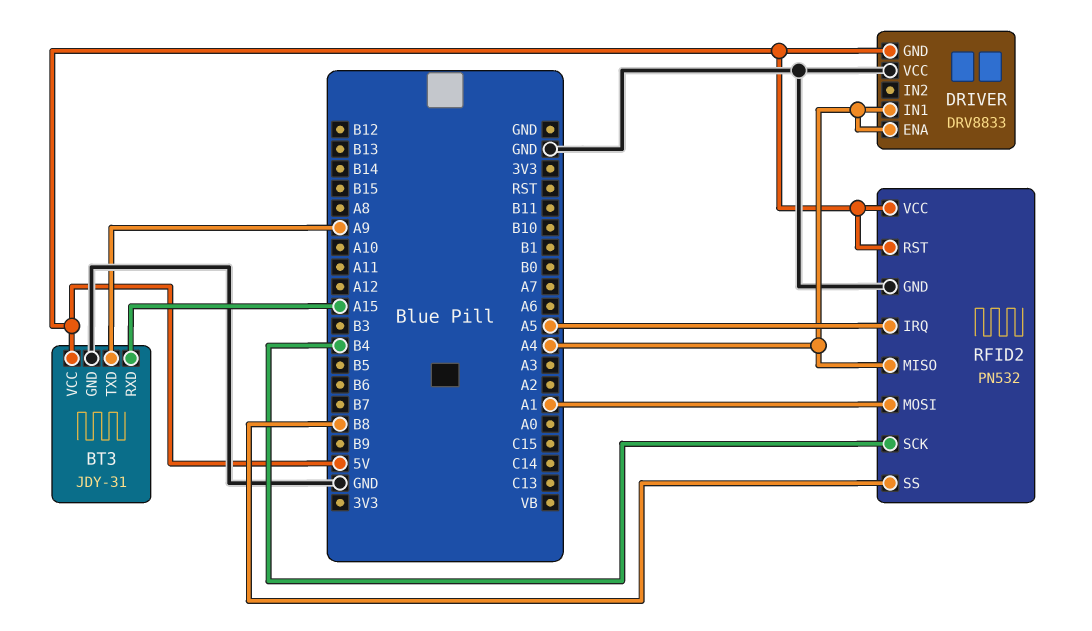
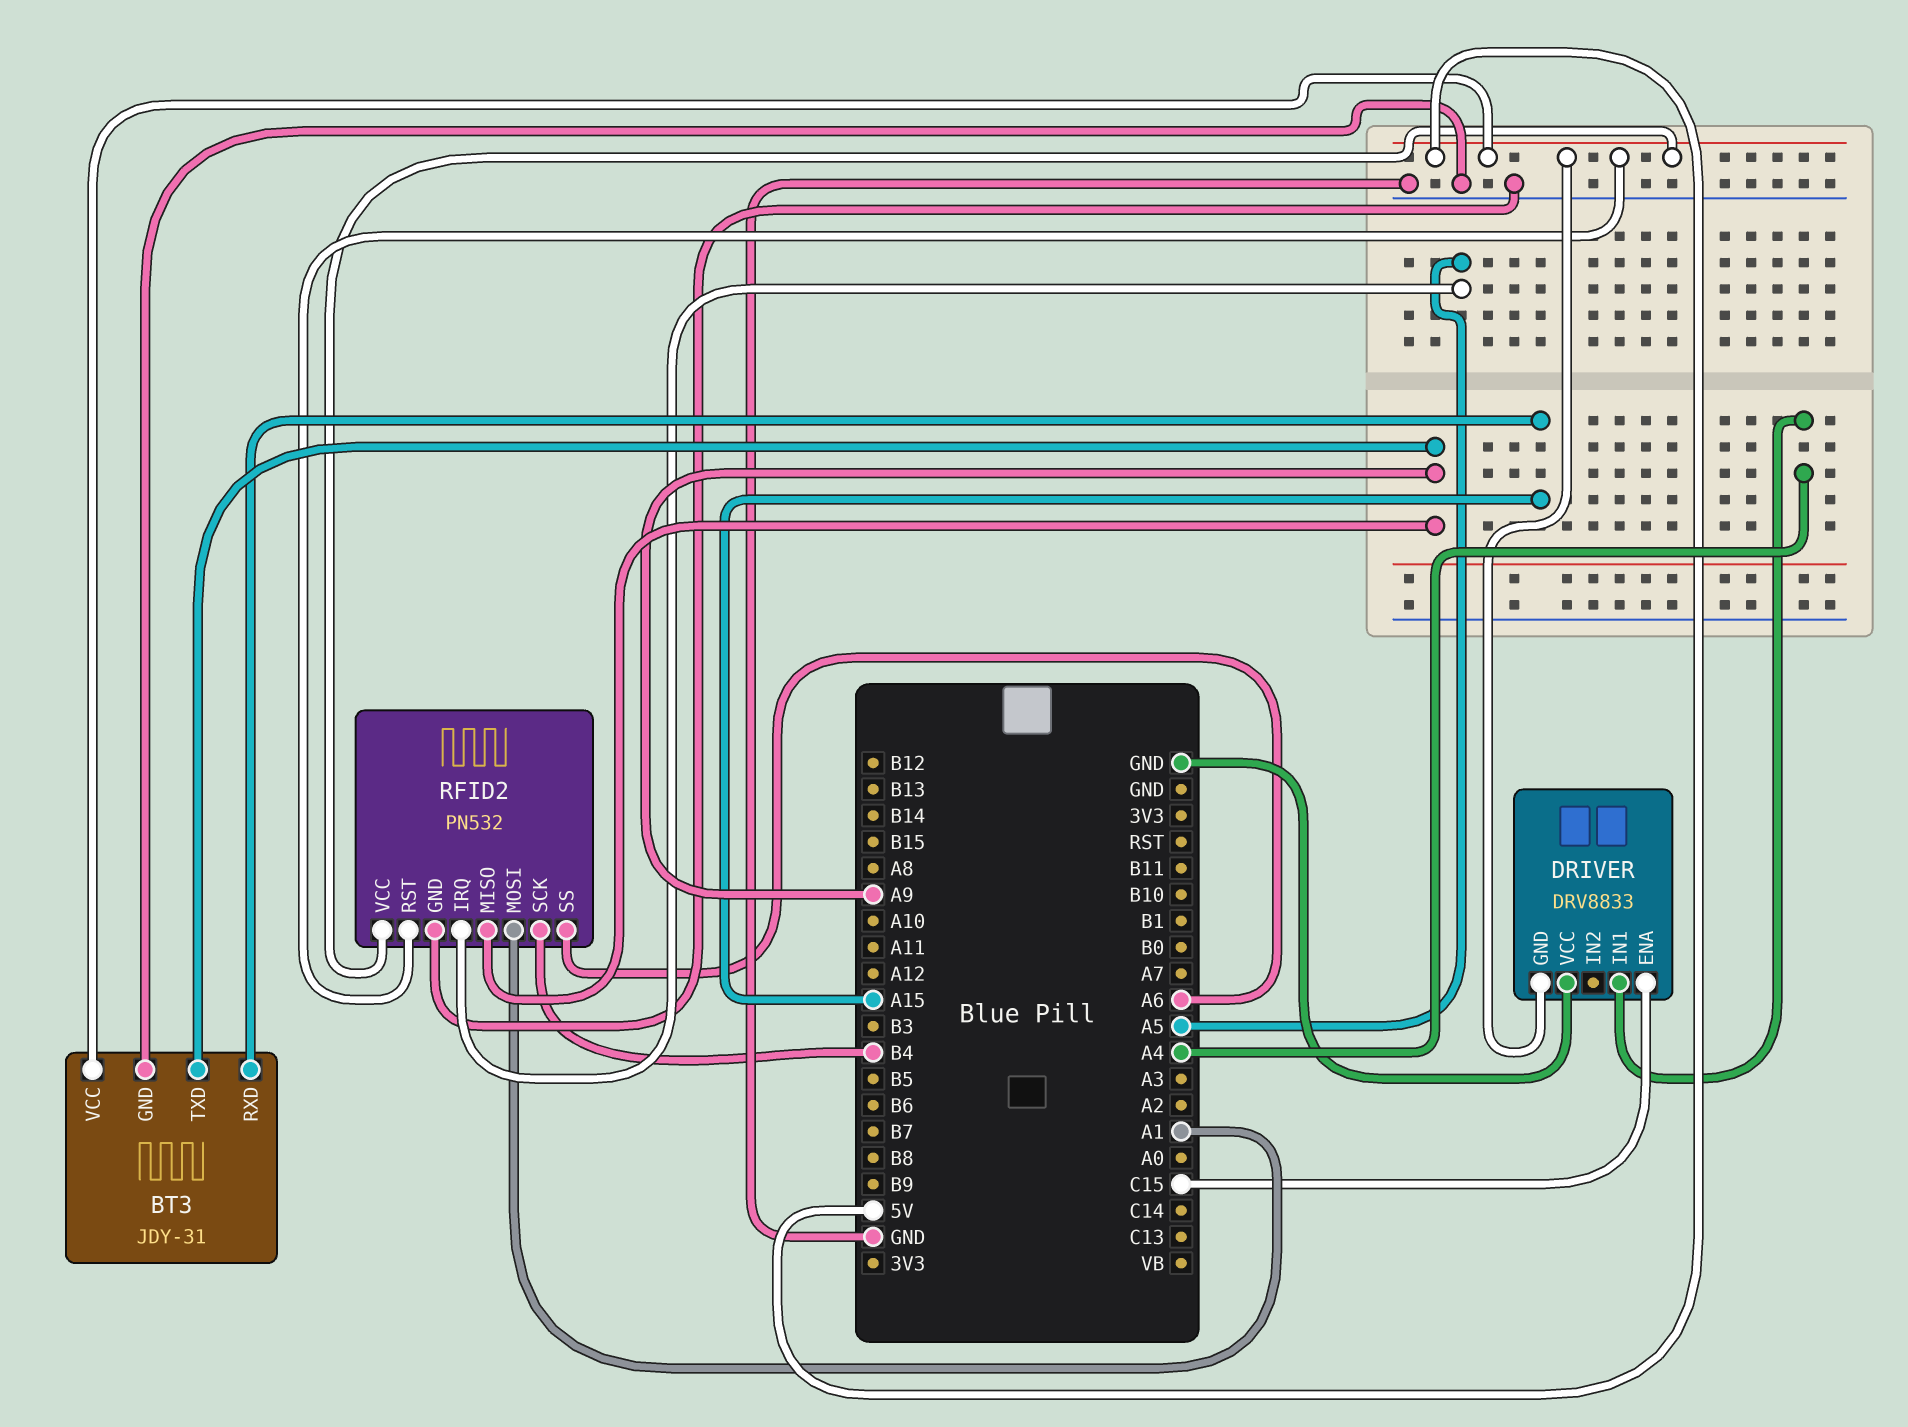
DRIVER pin ENA: A4 -> C15
RFID2 pin MISO: A4 -> A9
RFID2 pin SS: B8 -> A6

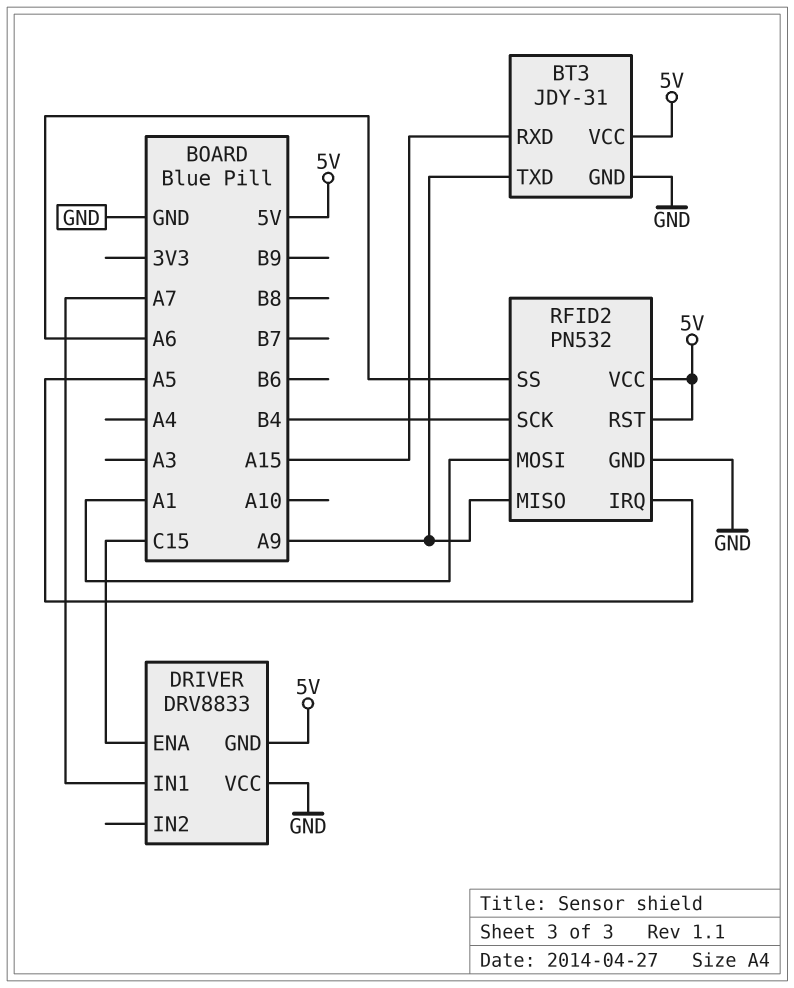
DRIVER pin IN1: A4 -> A7

